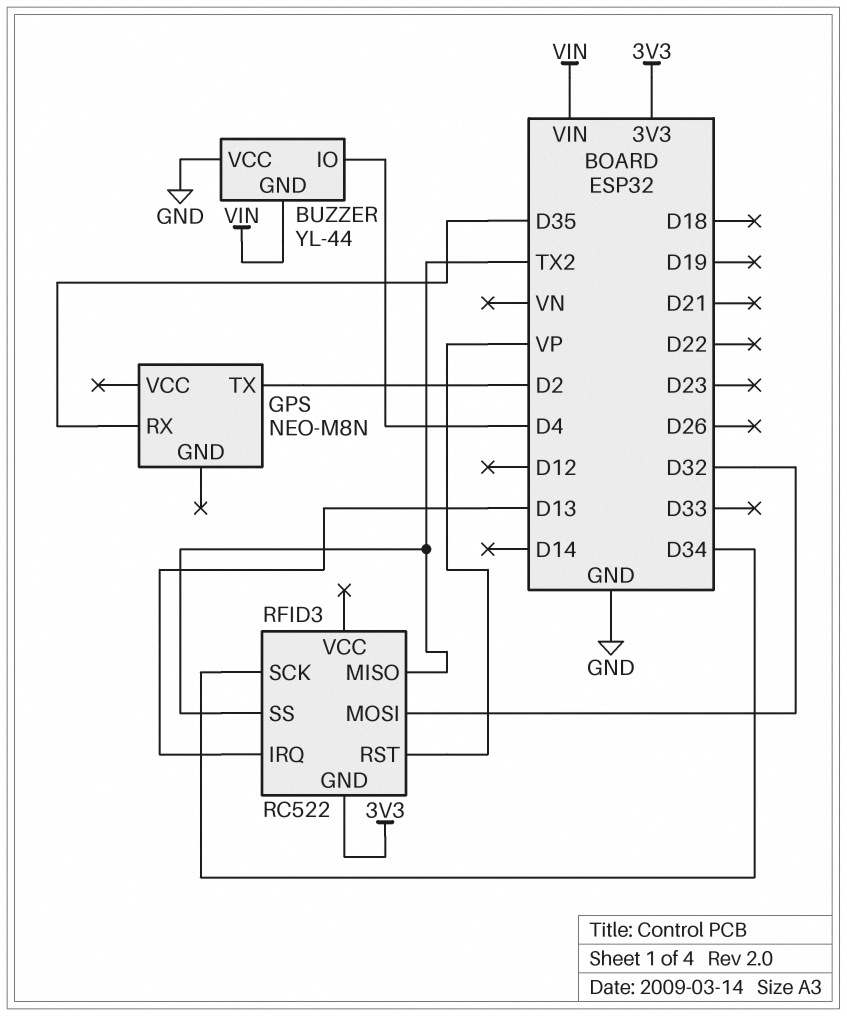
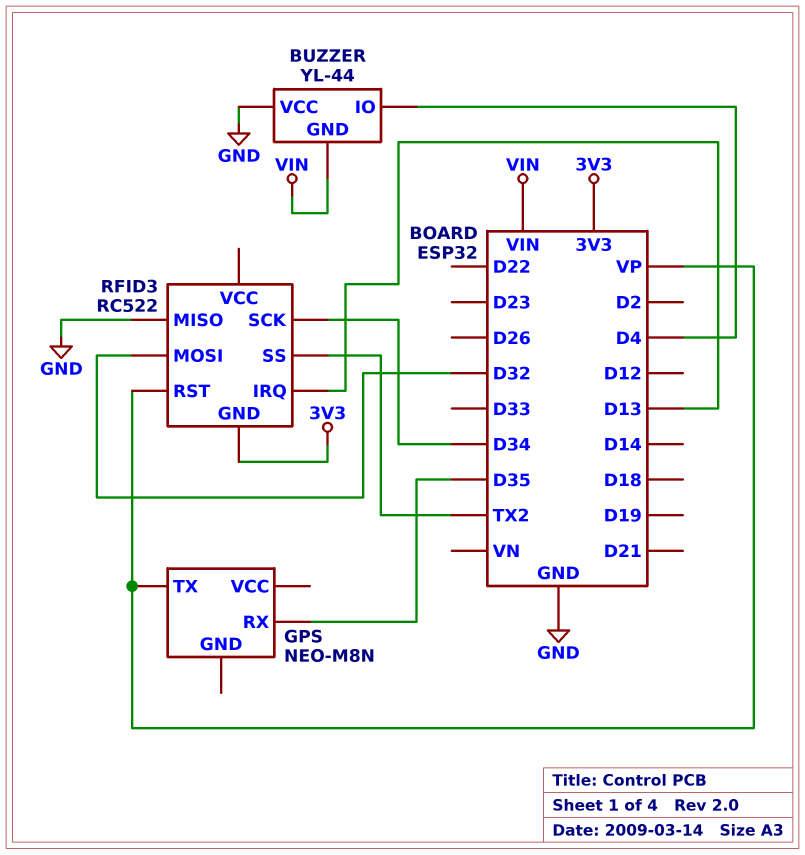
GPS pin TX: D2 -> VP
RFID3 pin MISO: TX2 -> GND

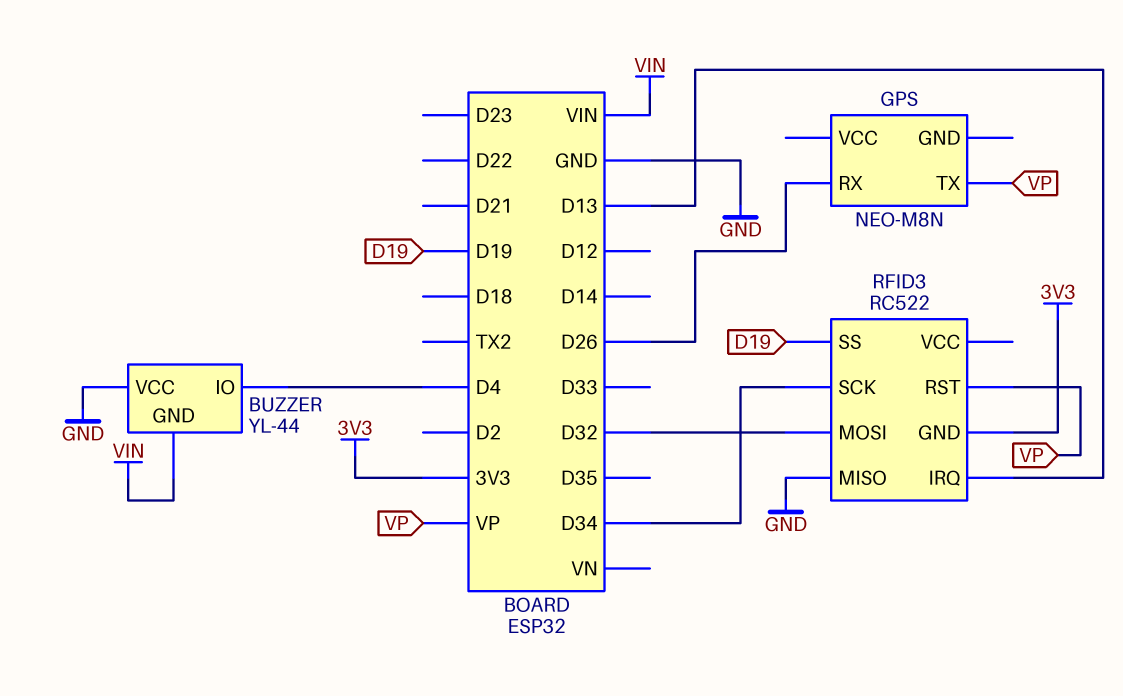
GPS pin RX: D35 -> D26
RFID3 pin SS: TX2 -> D19

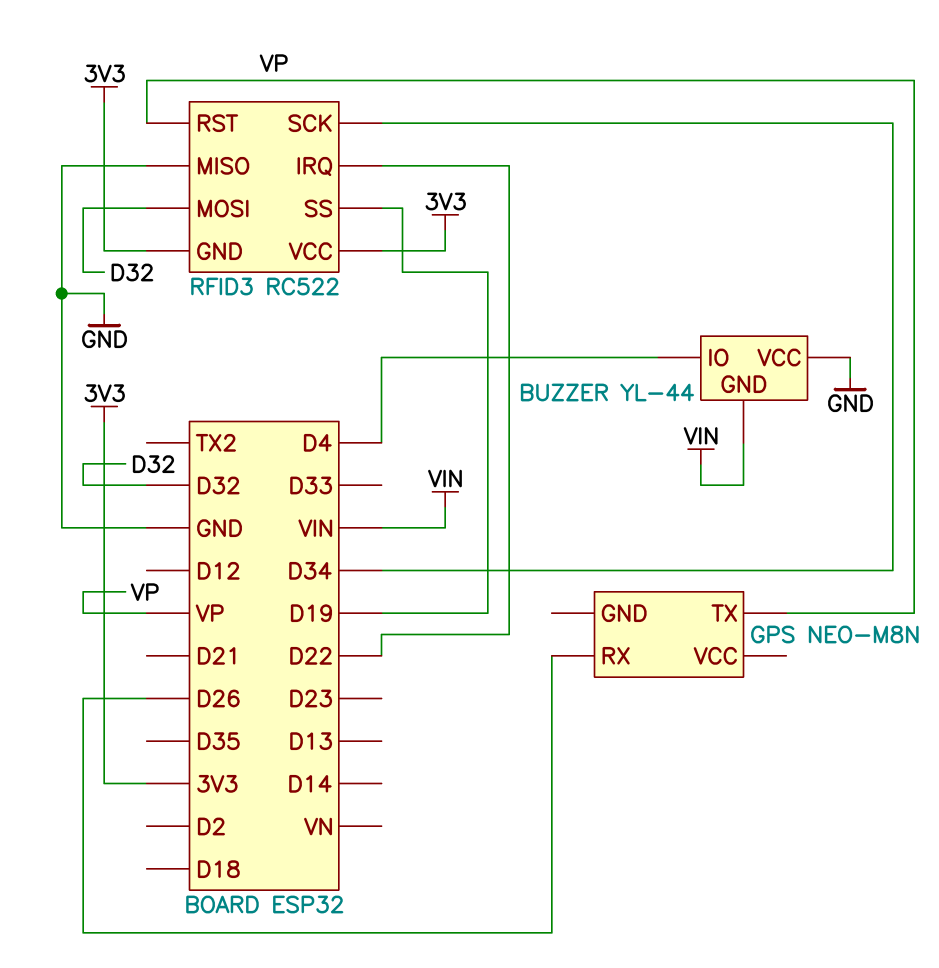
RFID3 pin IRQ: D13 -> D22
RFID3 pin VCC: none -> 3V3

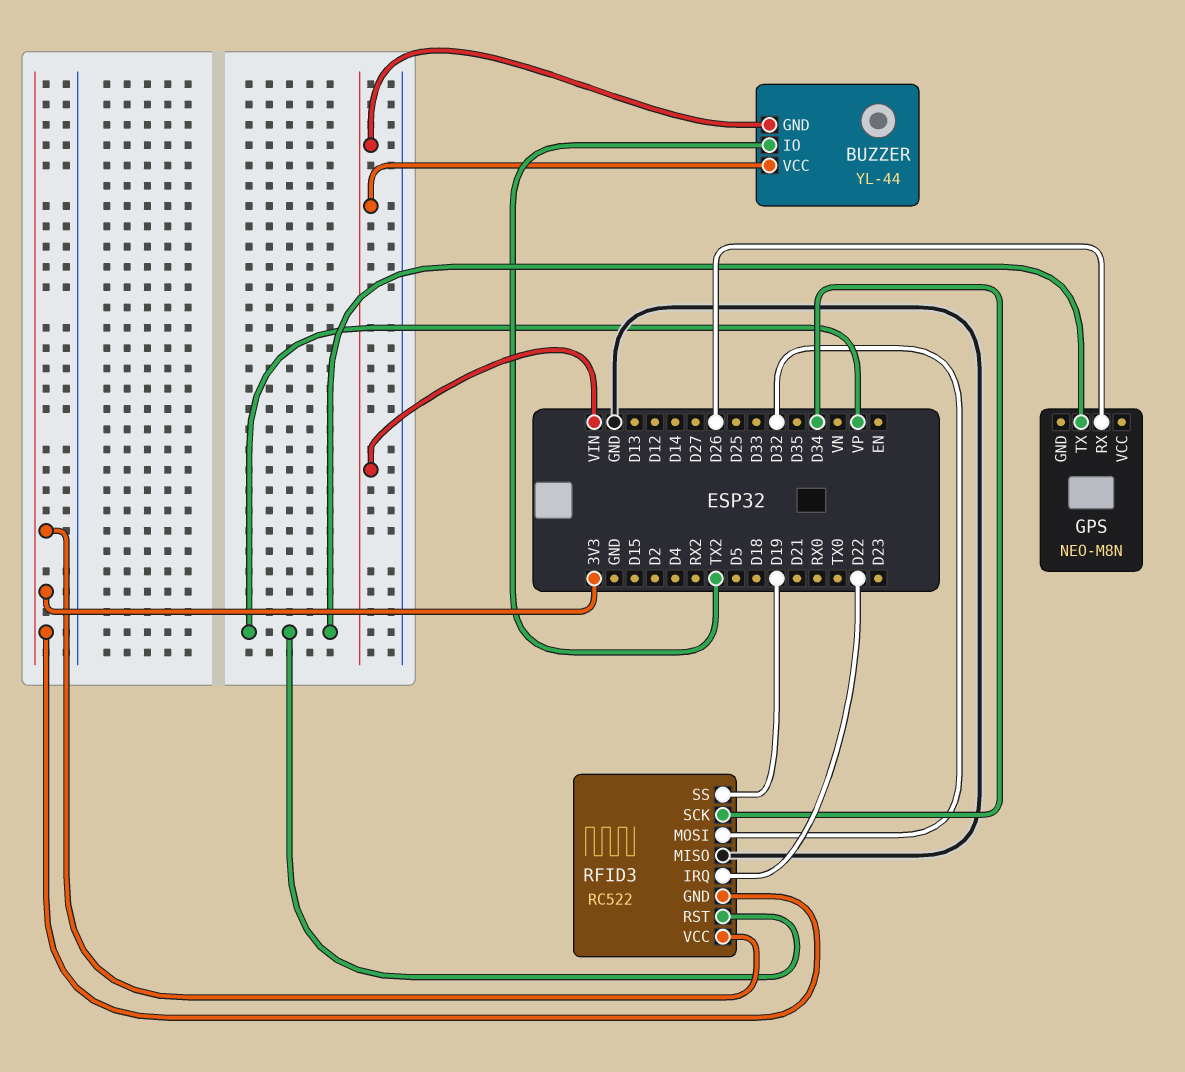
BUZZER pin IO: D4 -> TX2
BUZZER pin VCC: GND -> VIN

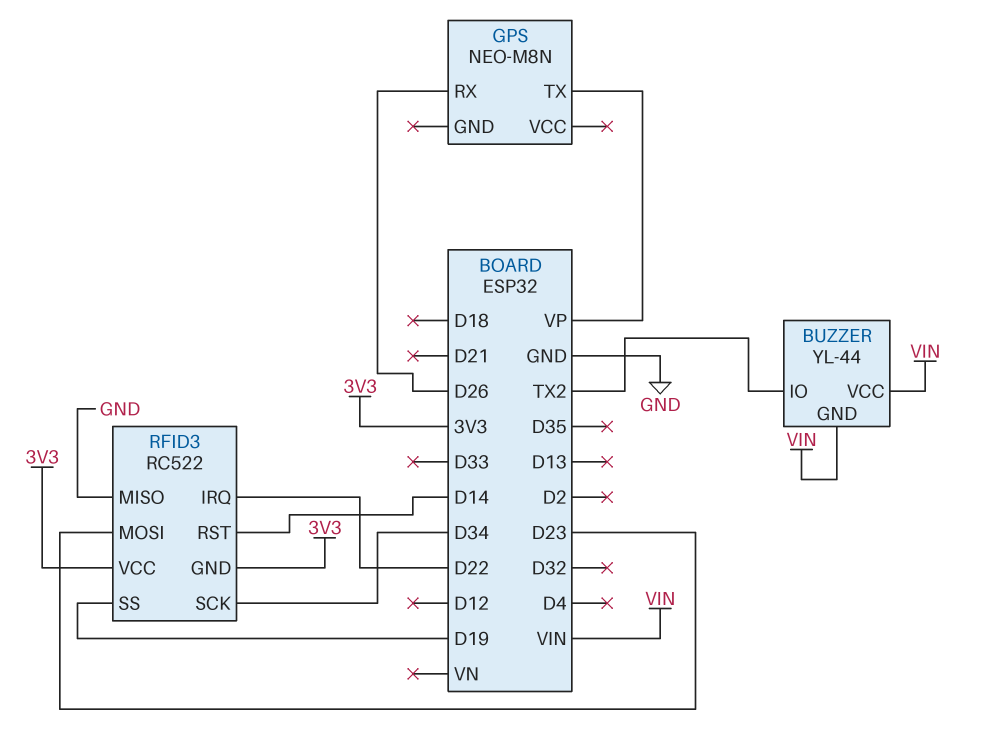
RFID3 pin MOSI: D32 -> D23
RFID3 pin RST: VP -> D14

